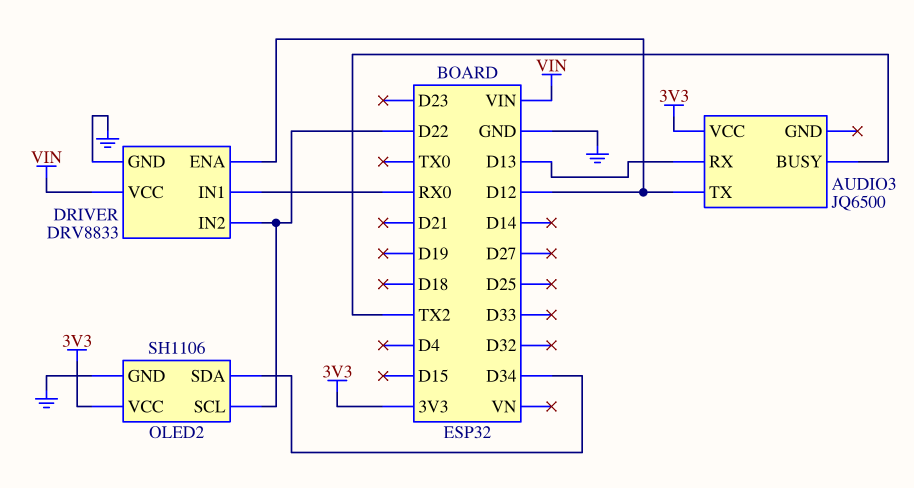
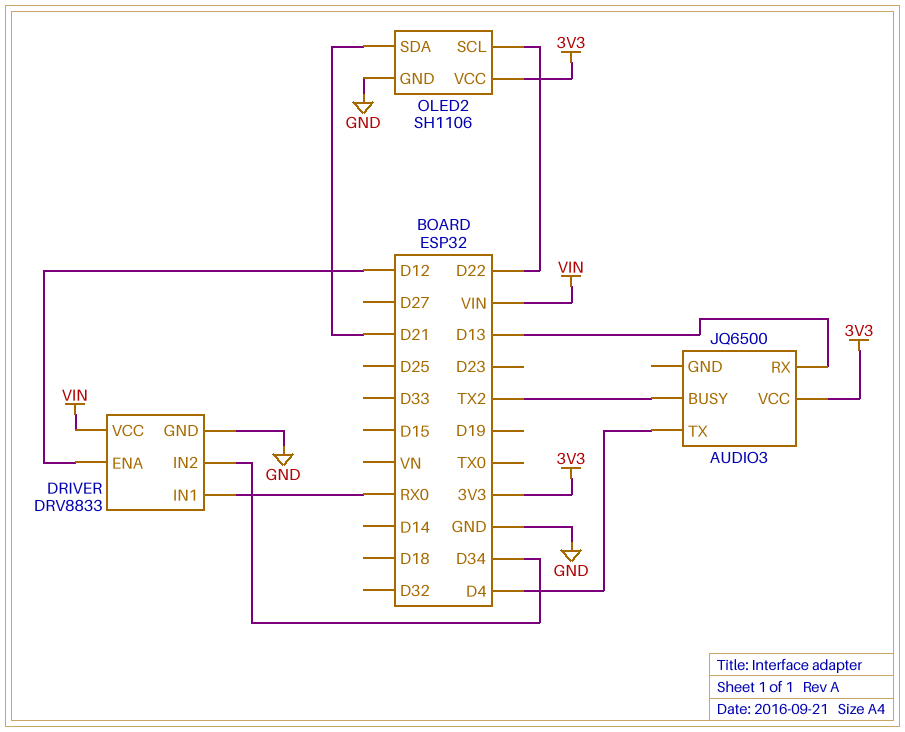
AUDIO3 pin TX: D12 -> D4
DRIVER pin IN2: D22 -> D34
OLED2 pin SDA: D34 -> D21

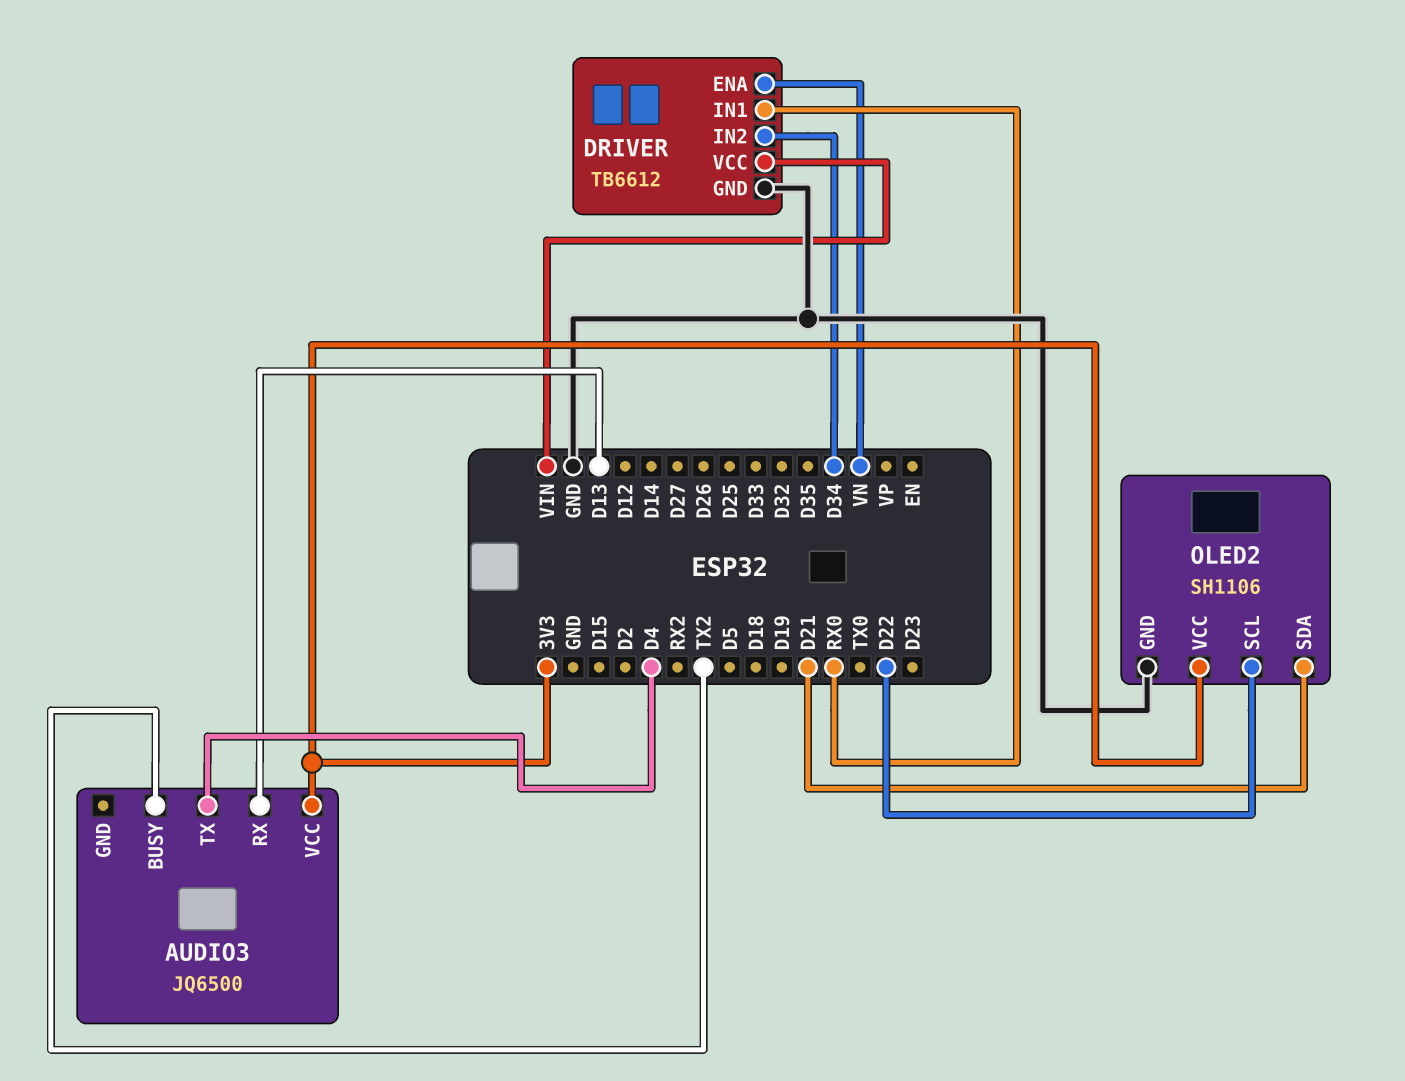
DRIVER: DRV8833 -> TB6612
DRIVER pin ENA: D12 -> VN

